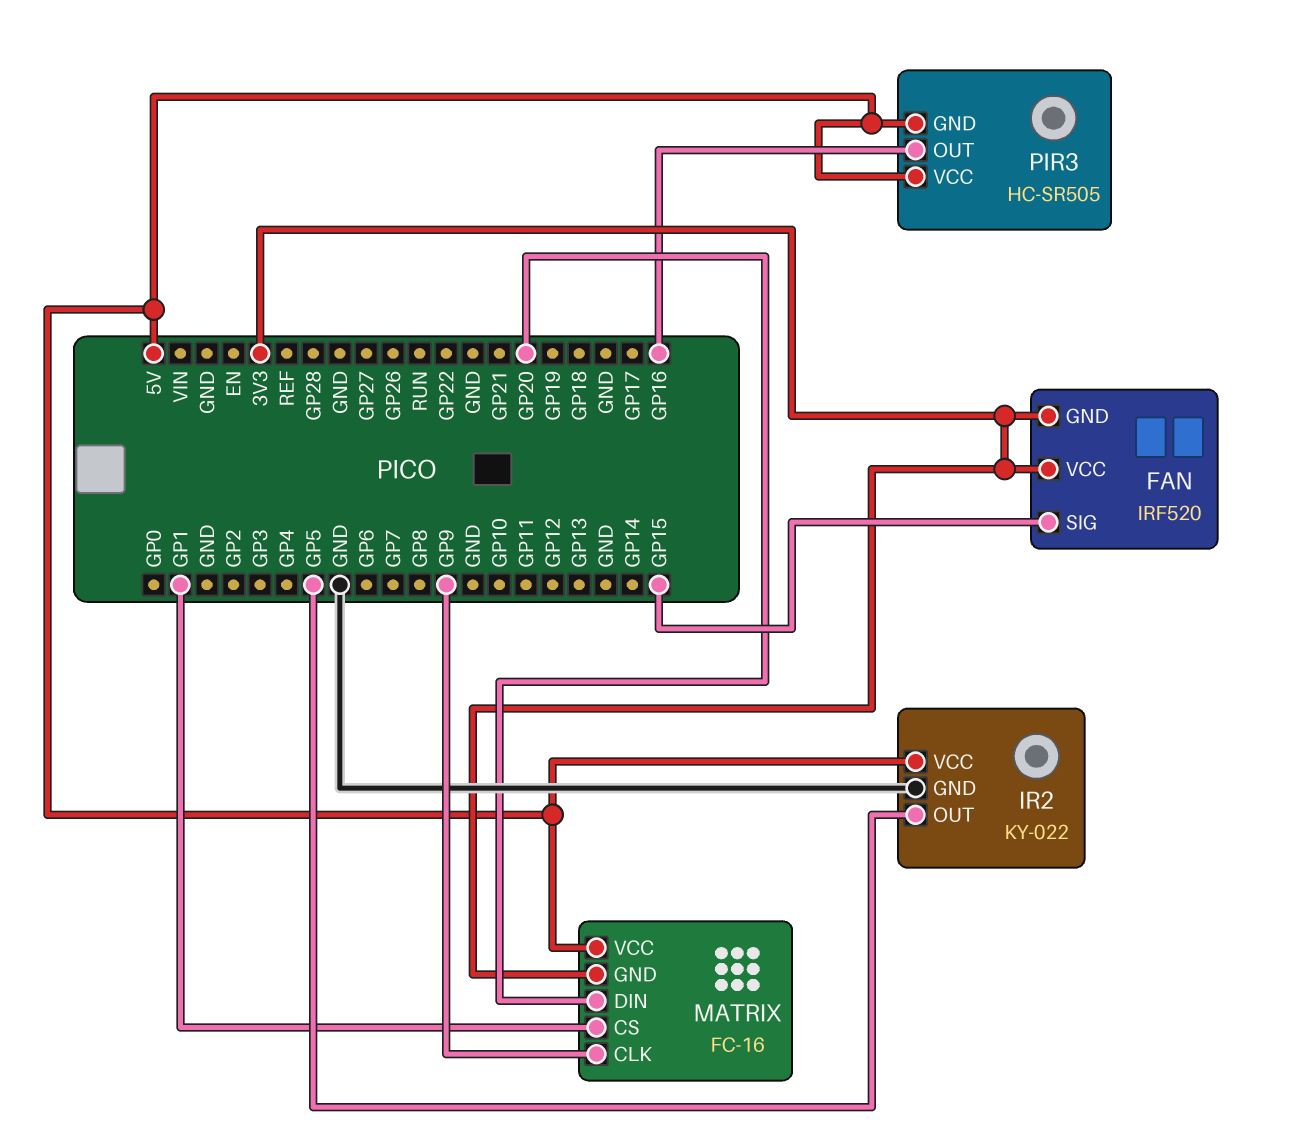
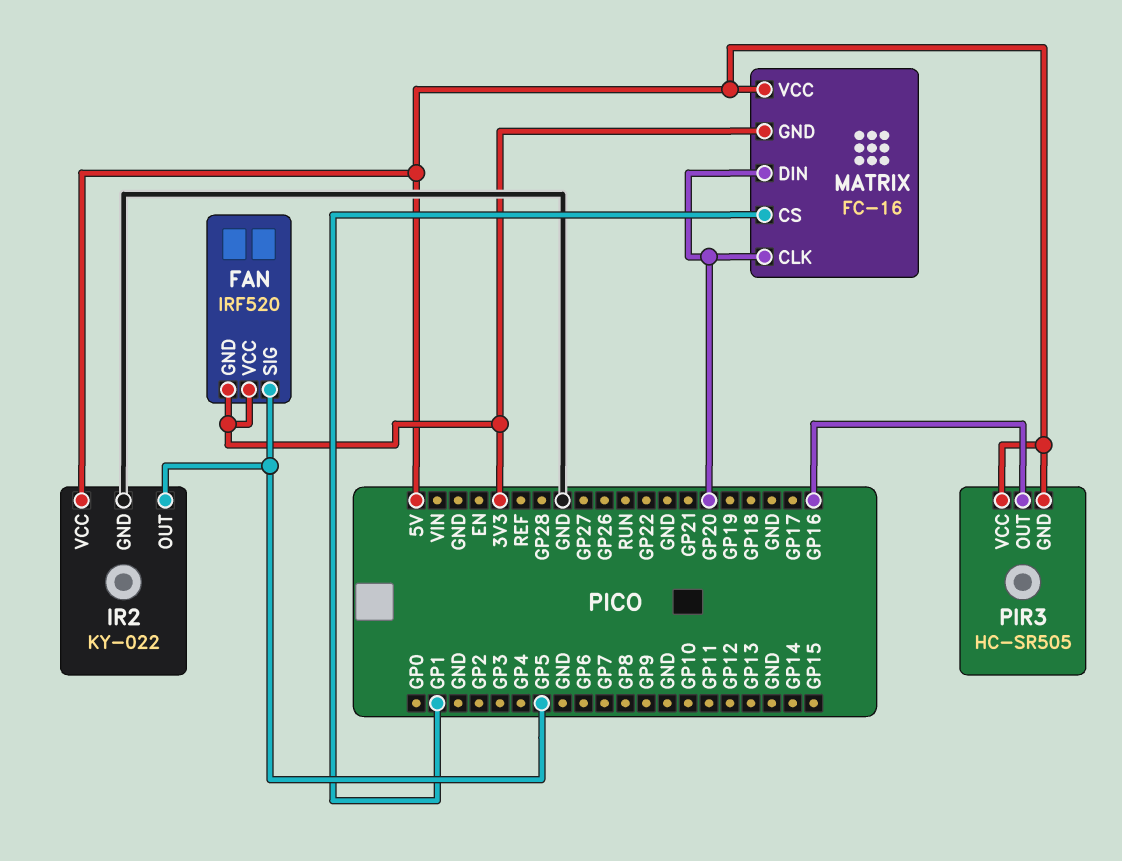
FAN pin SIG: GP15 -> GP5
MATRIX pin CLK: GP9 -> GP20

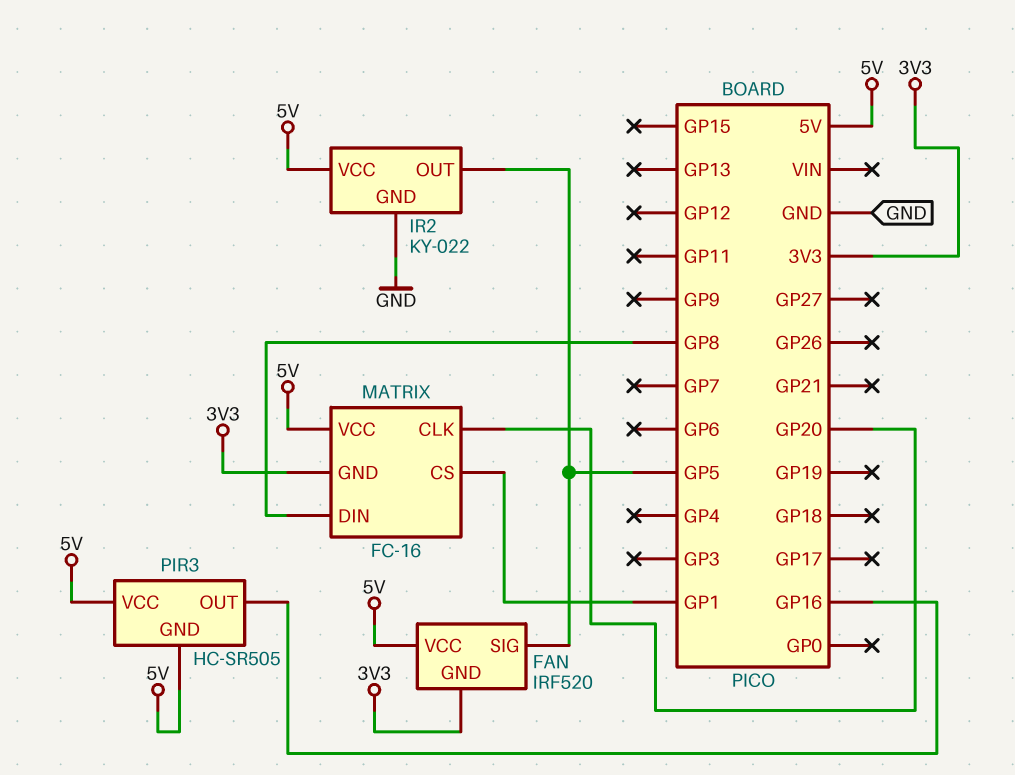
FAN pin VCC: 3V3 -> 5V
MATRIX pin DIN: GP20 -> GP8

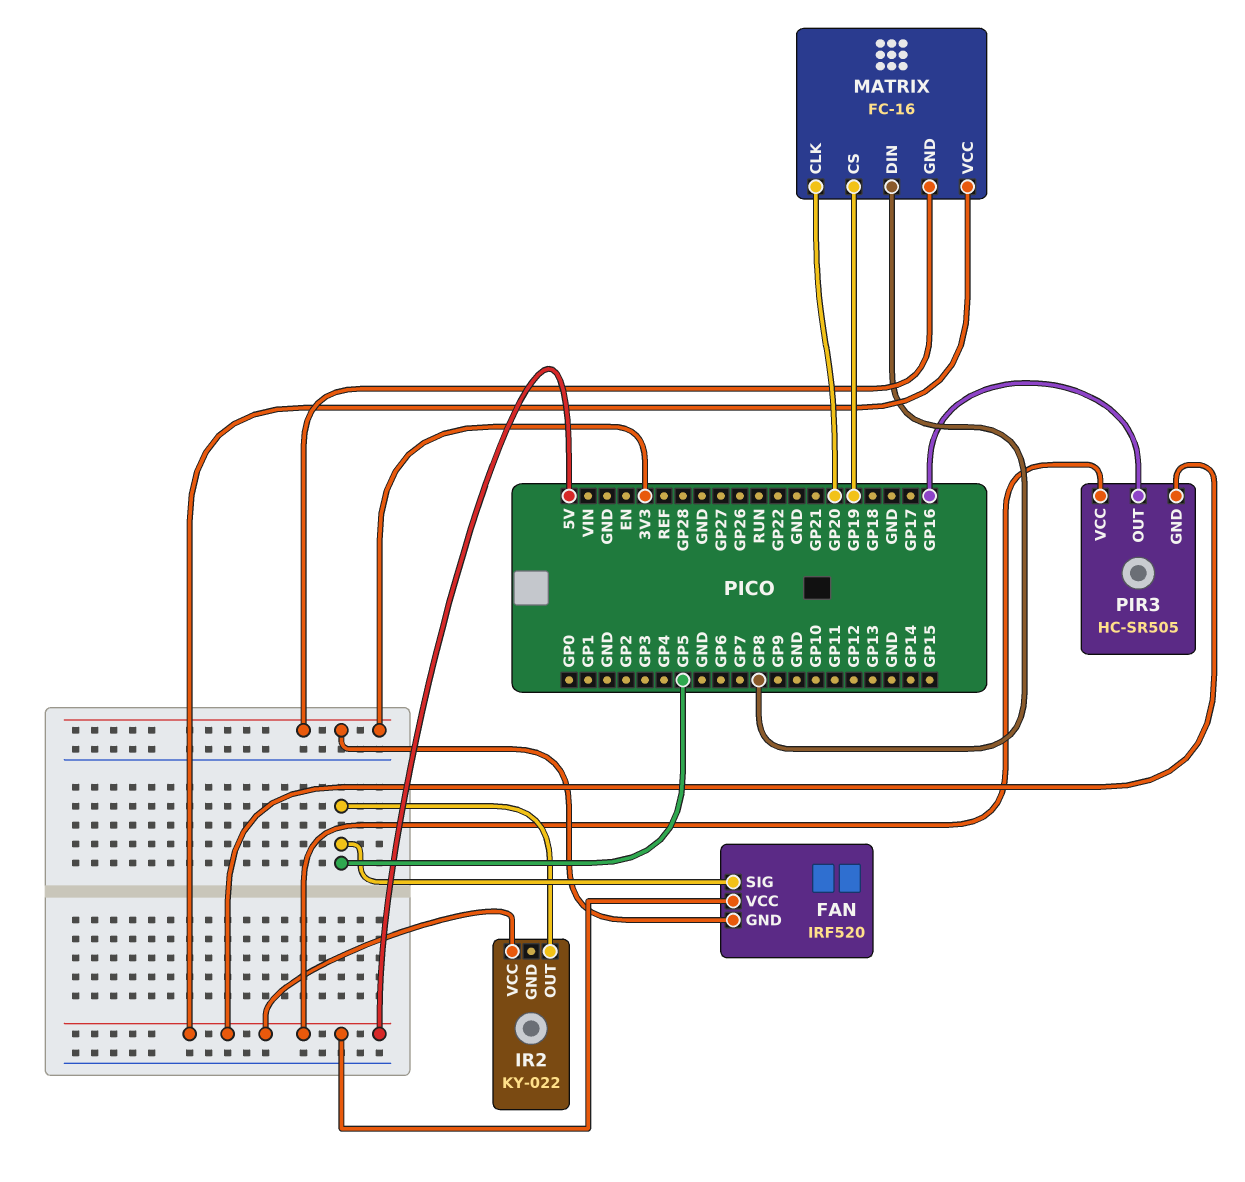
IR2 pin GND: GND -> none
MATRIX pin CS: GP1 -> GP19

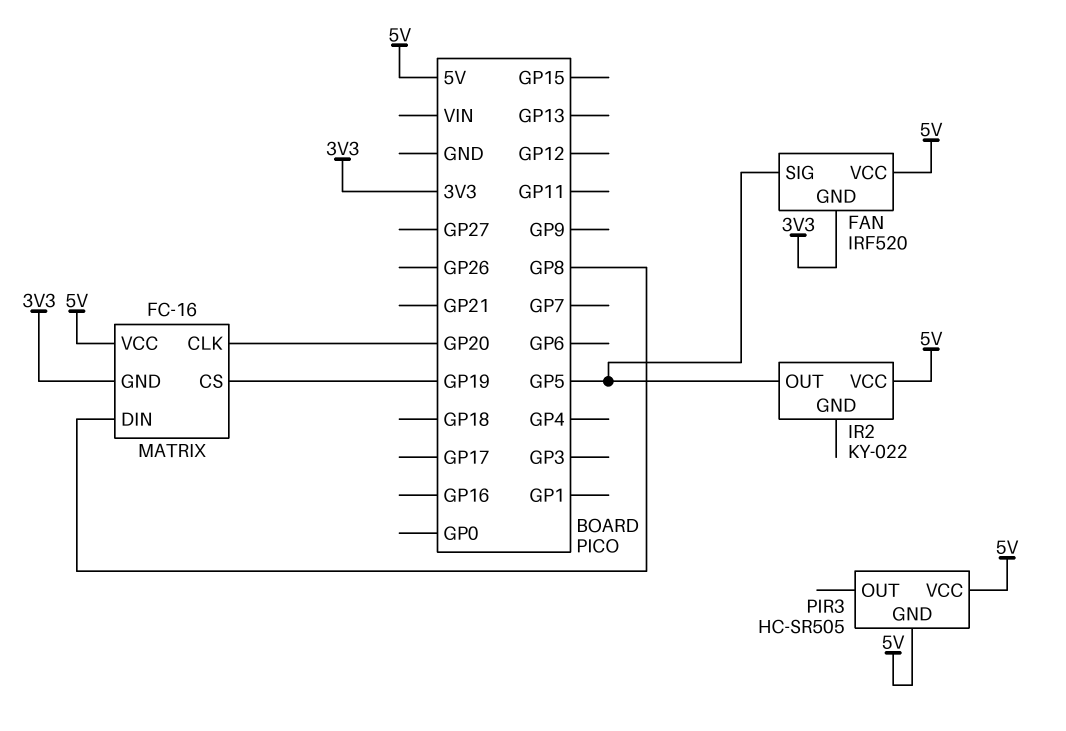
PIR3 pin OUT: GP16 -> none

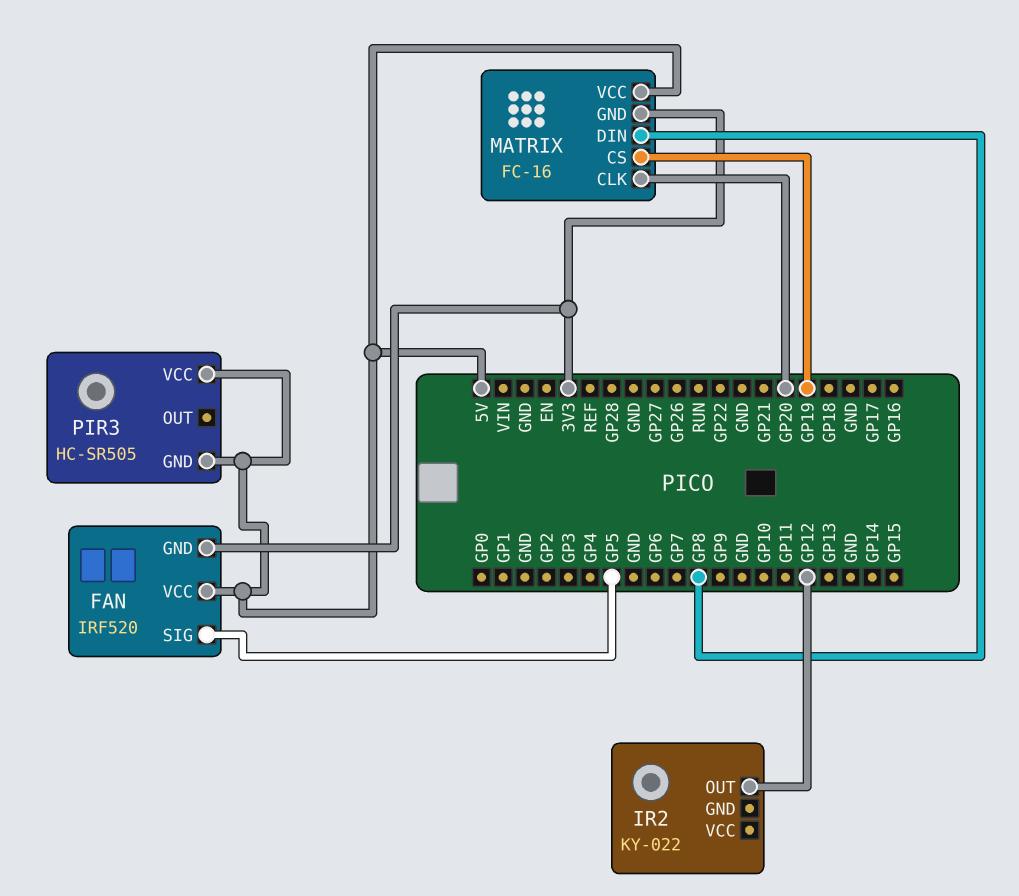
IR2 pin OUT: GP5 -> GP12
IR2 pin VCC: 5V -> none

